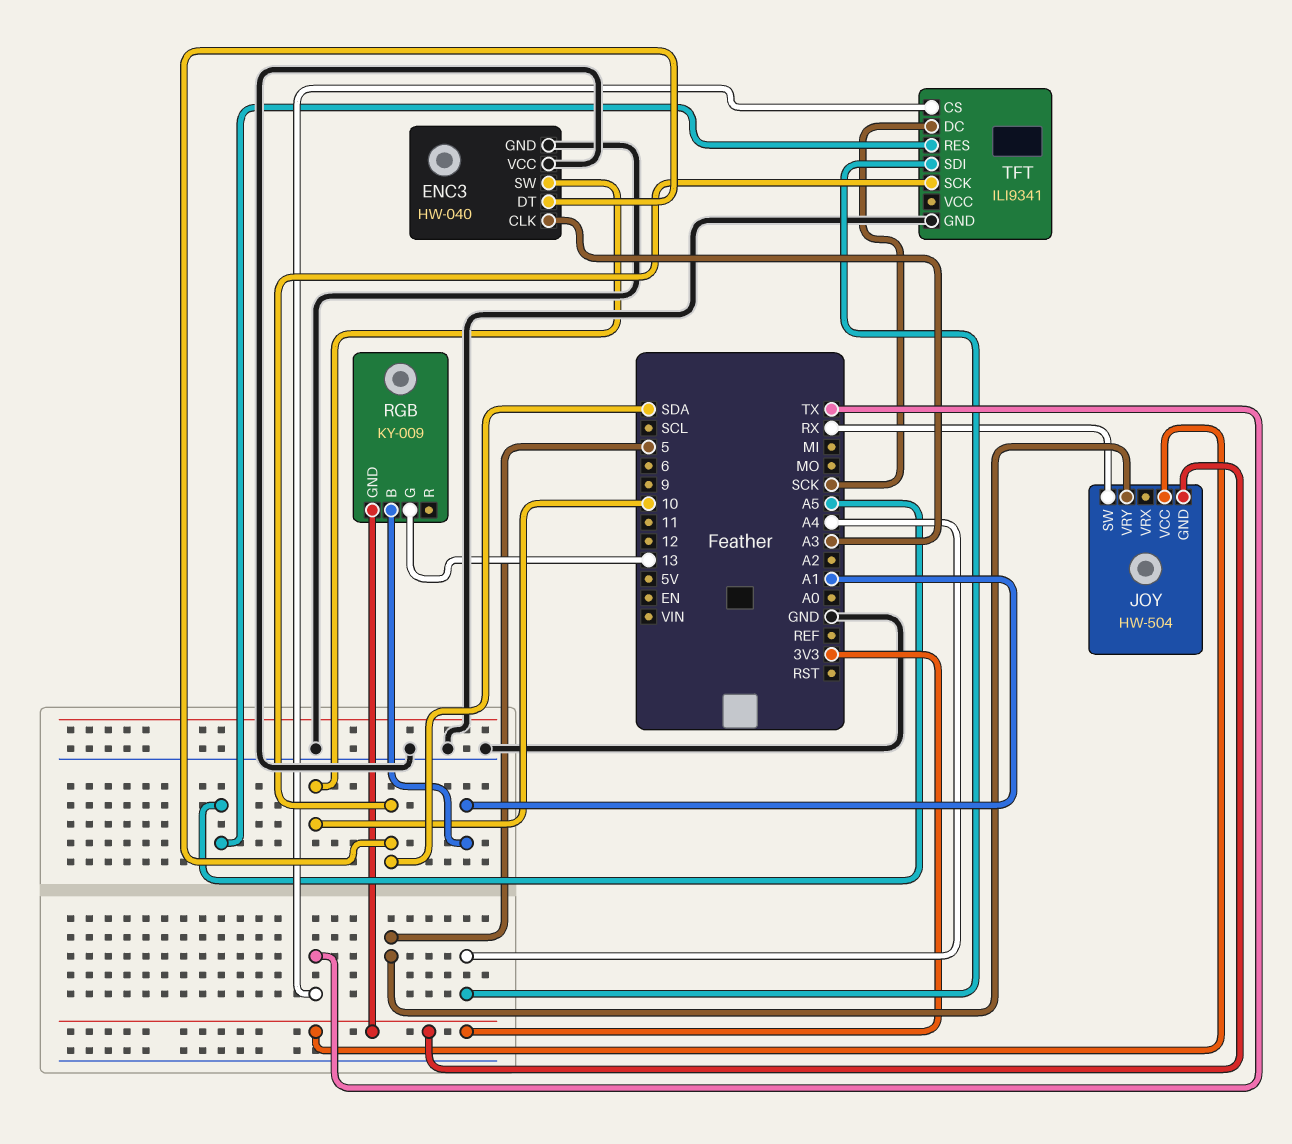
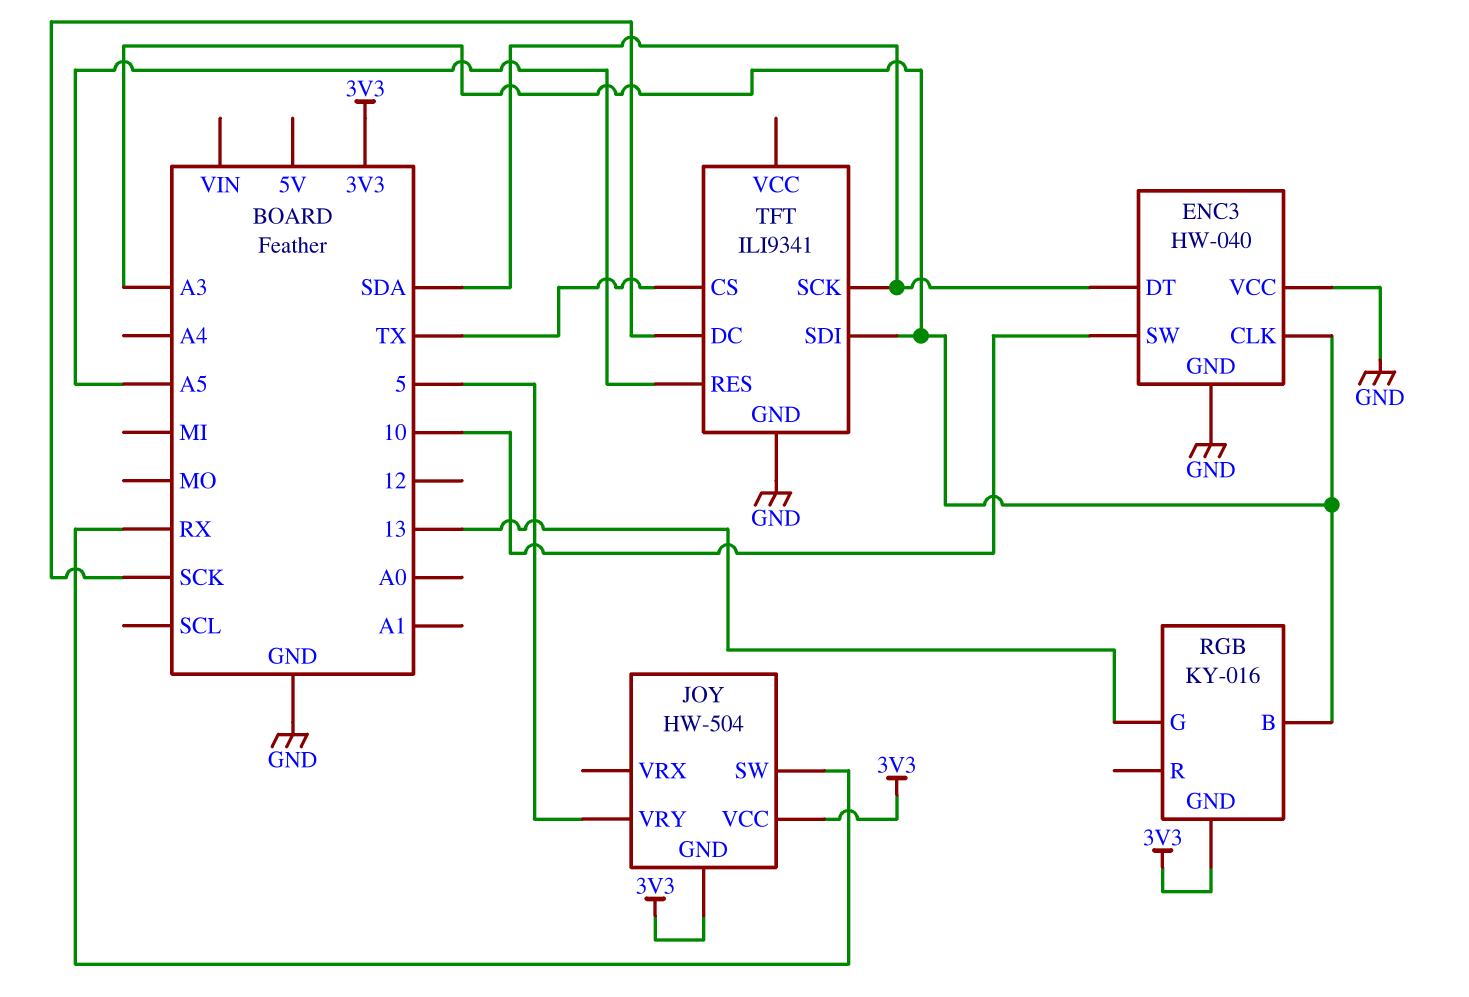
RGB: KY-009 -> KY-016
RGB pin B: A1 -> A3
TFT pin SDI: A4 -> A3

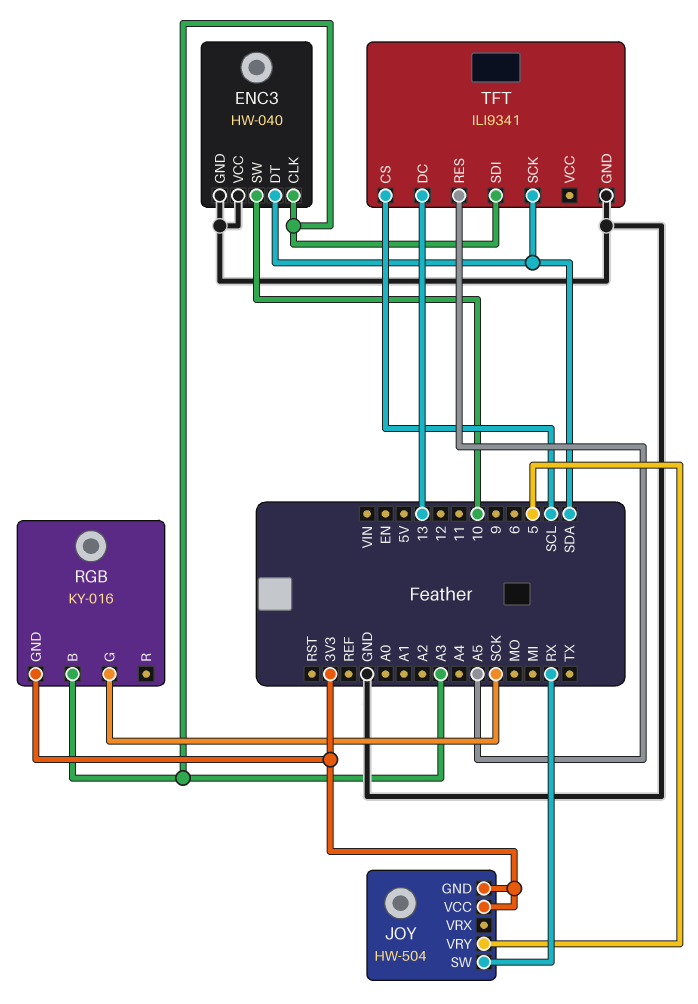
RGB pin G: 13 -> SCK
TFT pin CS: TX -> SCL
TFT pin DC: SCK -> 13

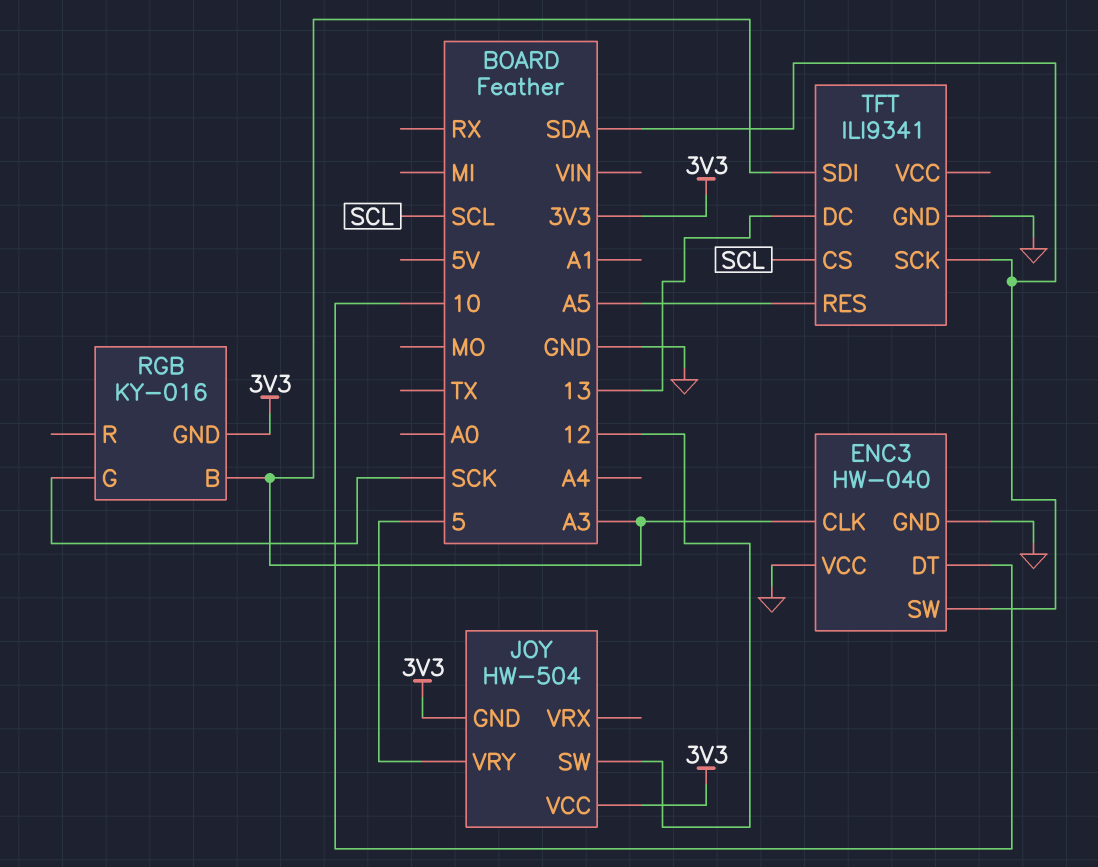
ENC3 pin DT: SDA -> 10
ENC3 pin SW: 10 -> SDA
JOY pin SW: RX -> 12

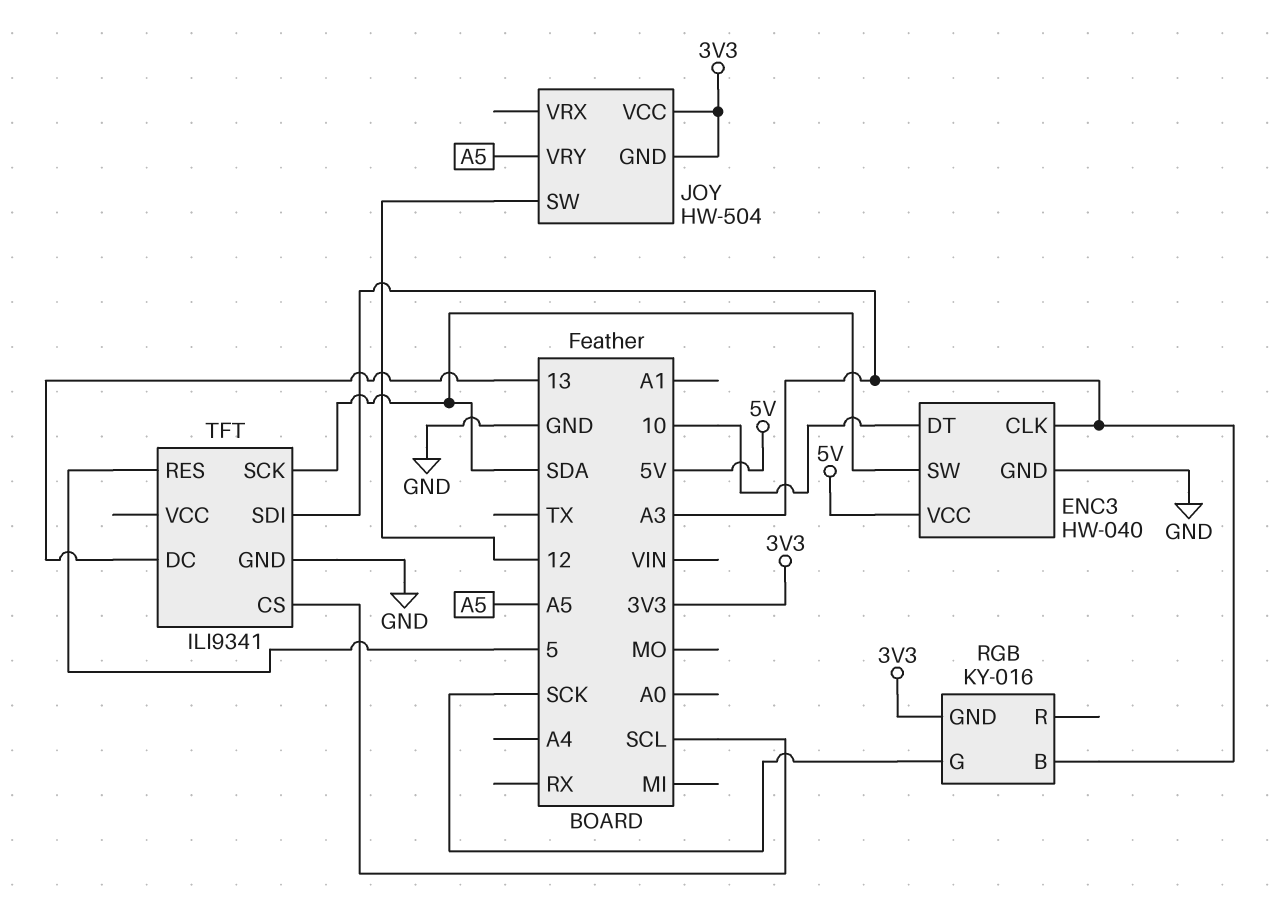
ENC3 pin VCC: GND -> 5V
JOY pin VRY: 5 -> A5
TFT pin RES: A5 -> 5

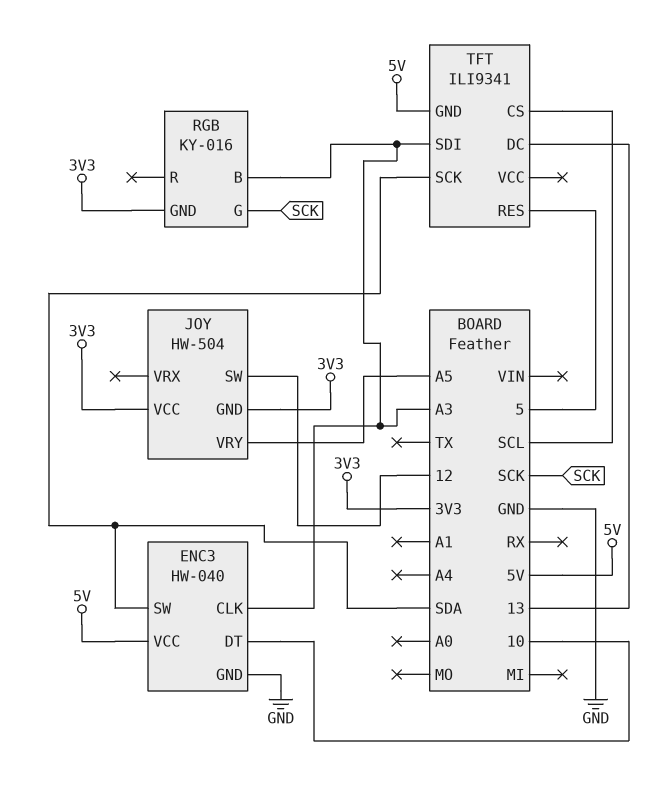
TFT pin GND: GND -> 5V

